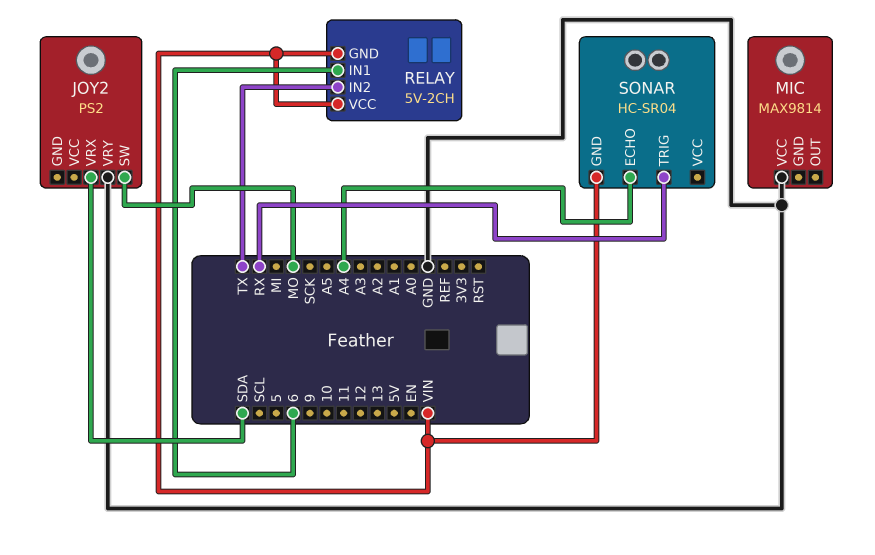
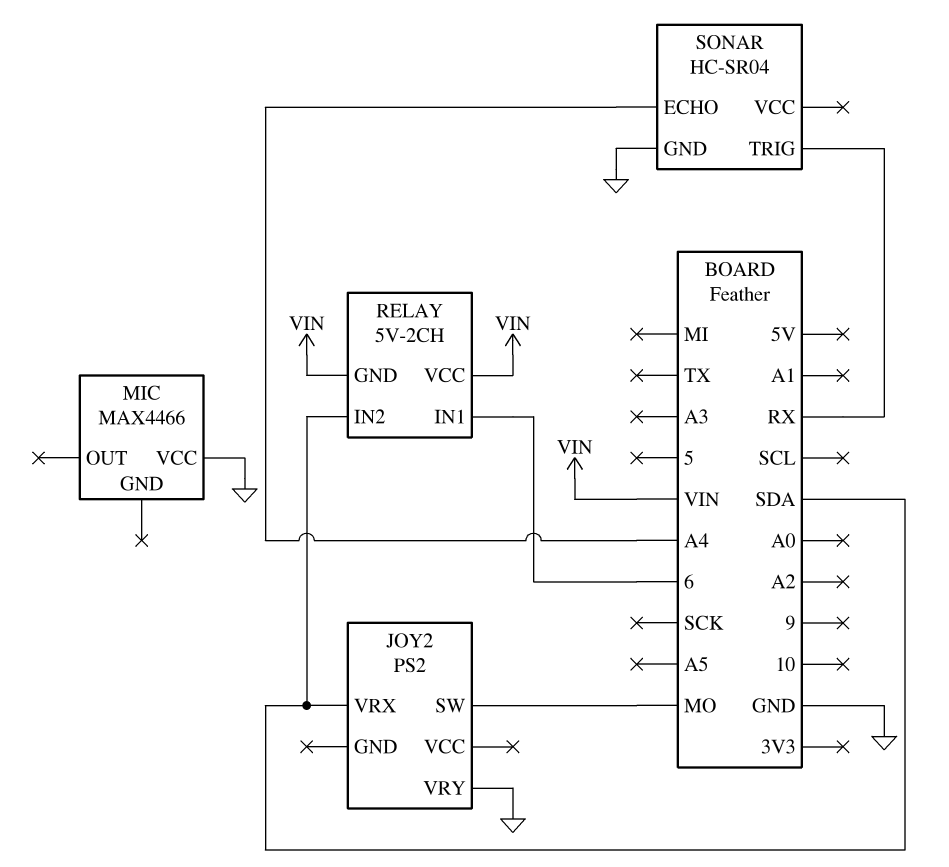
MIC: MAX9814 -> MAX4466
RELAY pin IN2: TX -> SDA
SONAR pin GND: VIN -> GND

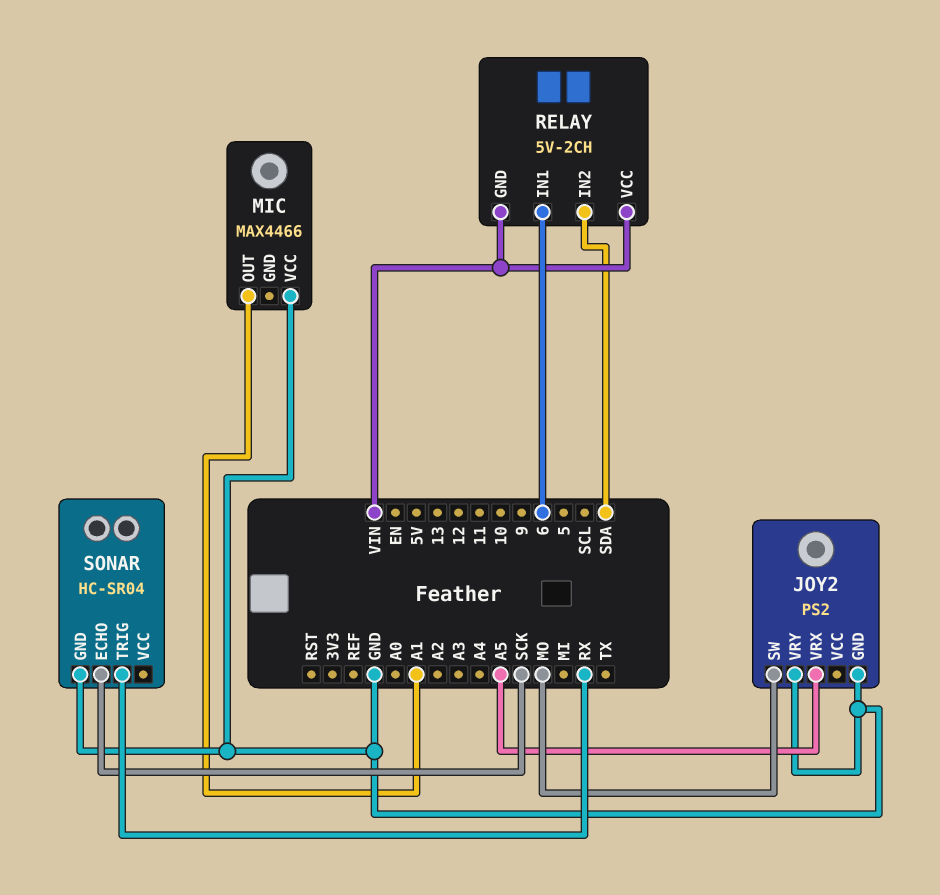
JOY2 pin GND: none -> GND
JOY2 pin VRX: SDA -> A5
MIC pin OUT: none -> A1
SONAR pin ECHO: A4 -> SCK

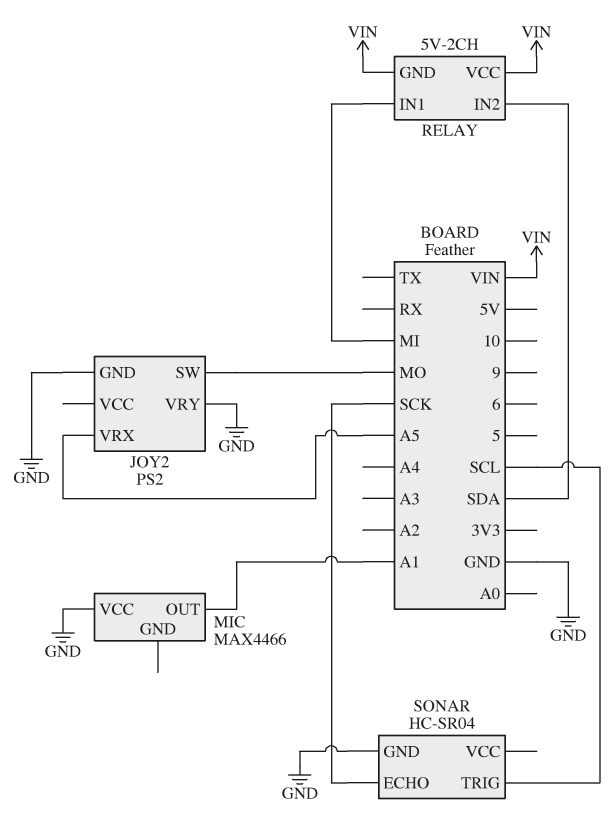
RELAY pin IN1: 6 -> MI
SONAR pin TRIG: RX -> SCL

